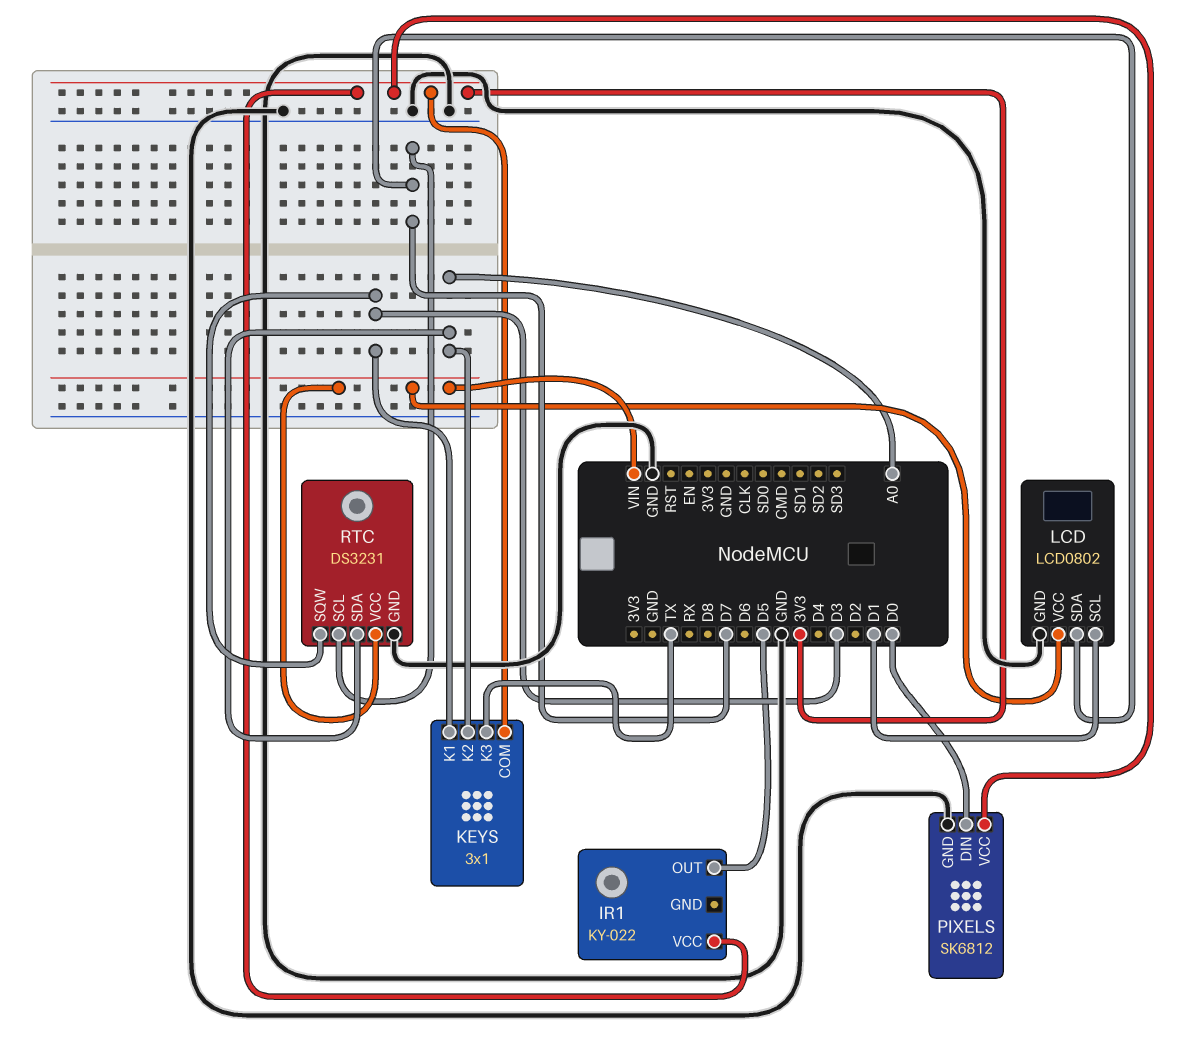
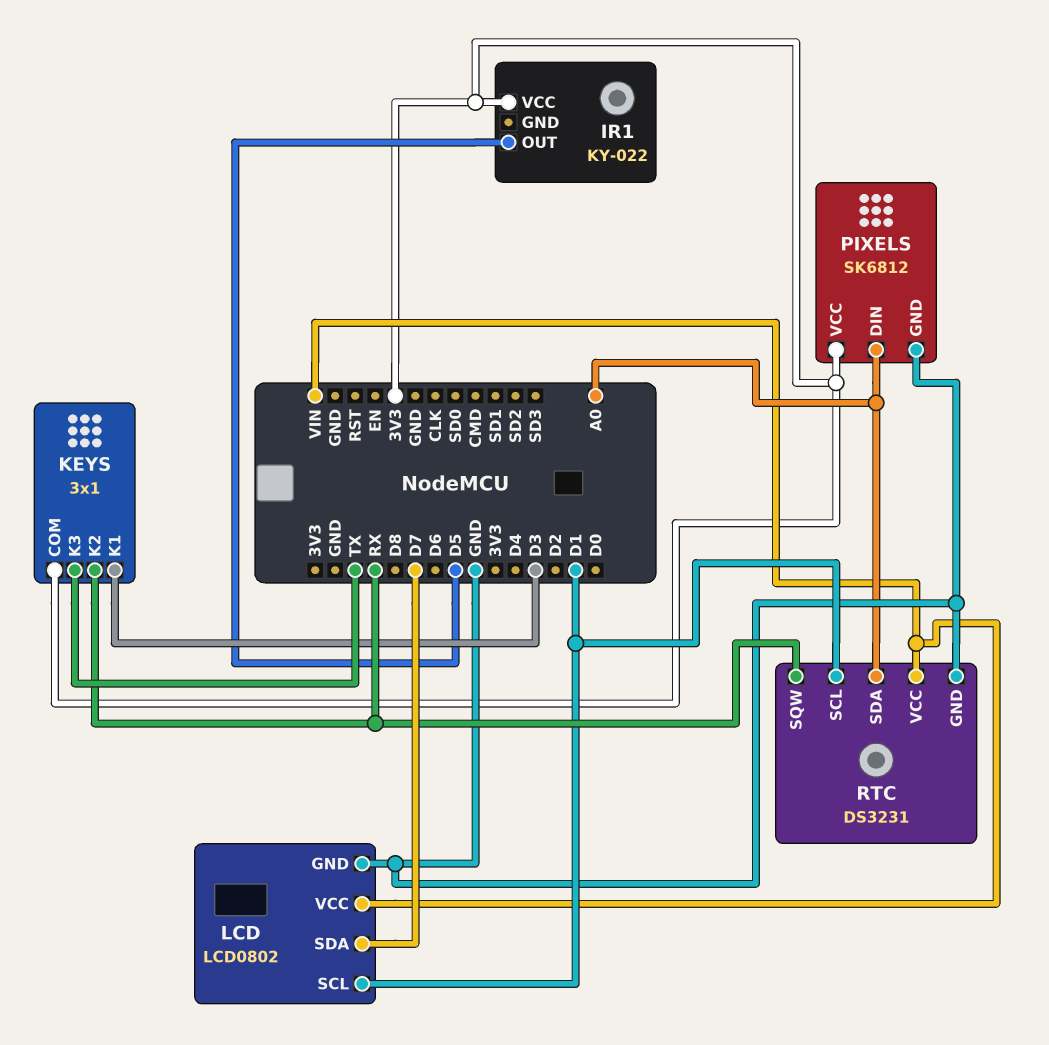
KEYS pin K2: A0 -> RX
PIXELS pin DIN: D0 -> A0
RTC pin SCL: D7 -> D1
RTC pin SQW: D3 -> RX

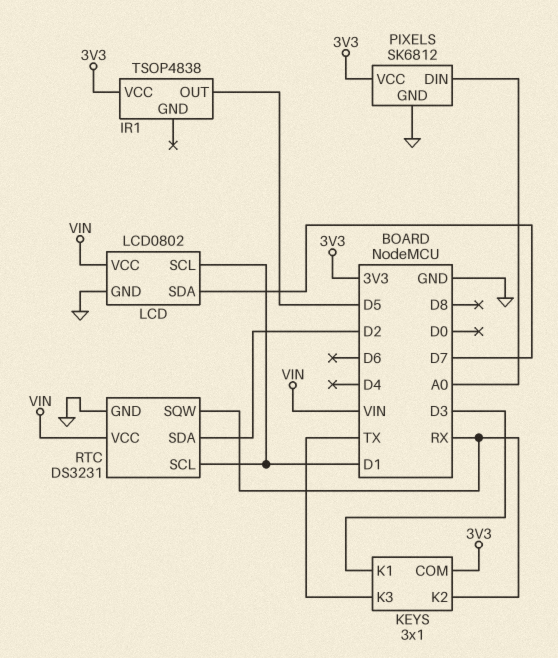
IR1: KY-022 -> TSOP4838
RTC pin SDA: A0 -> D2

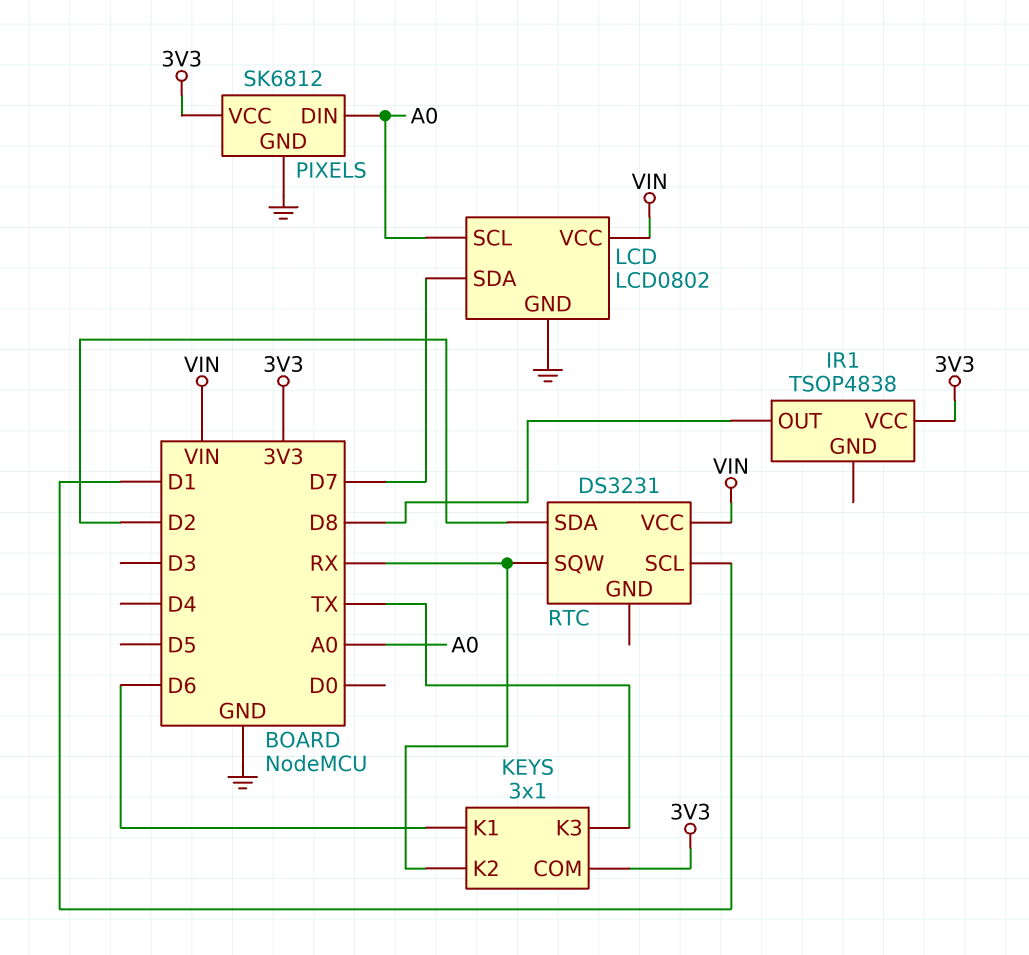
IR1 pin OUT: D5 -> D8
KEYS pin K1: D3 -> D6
LCD pin SCL: D1 -> A0
RTC pin GND: GND -> none

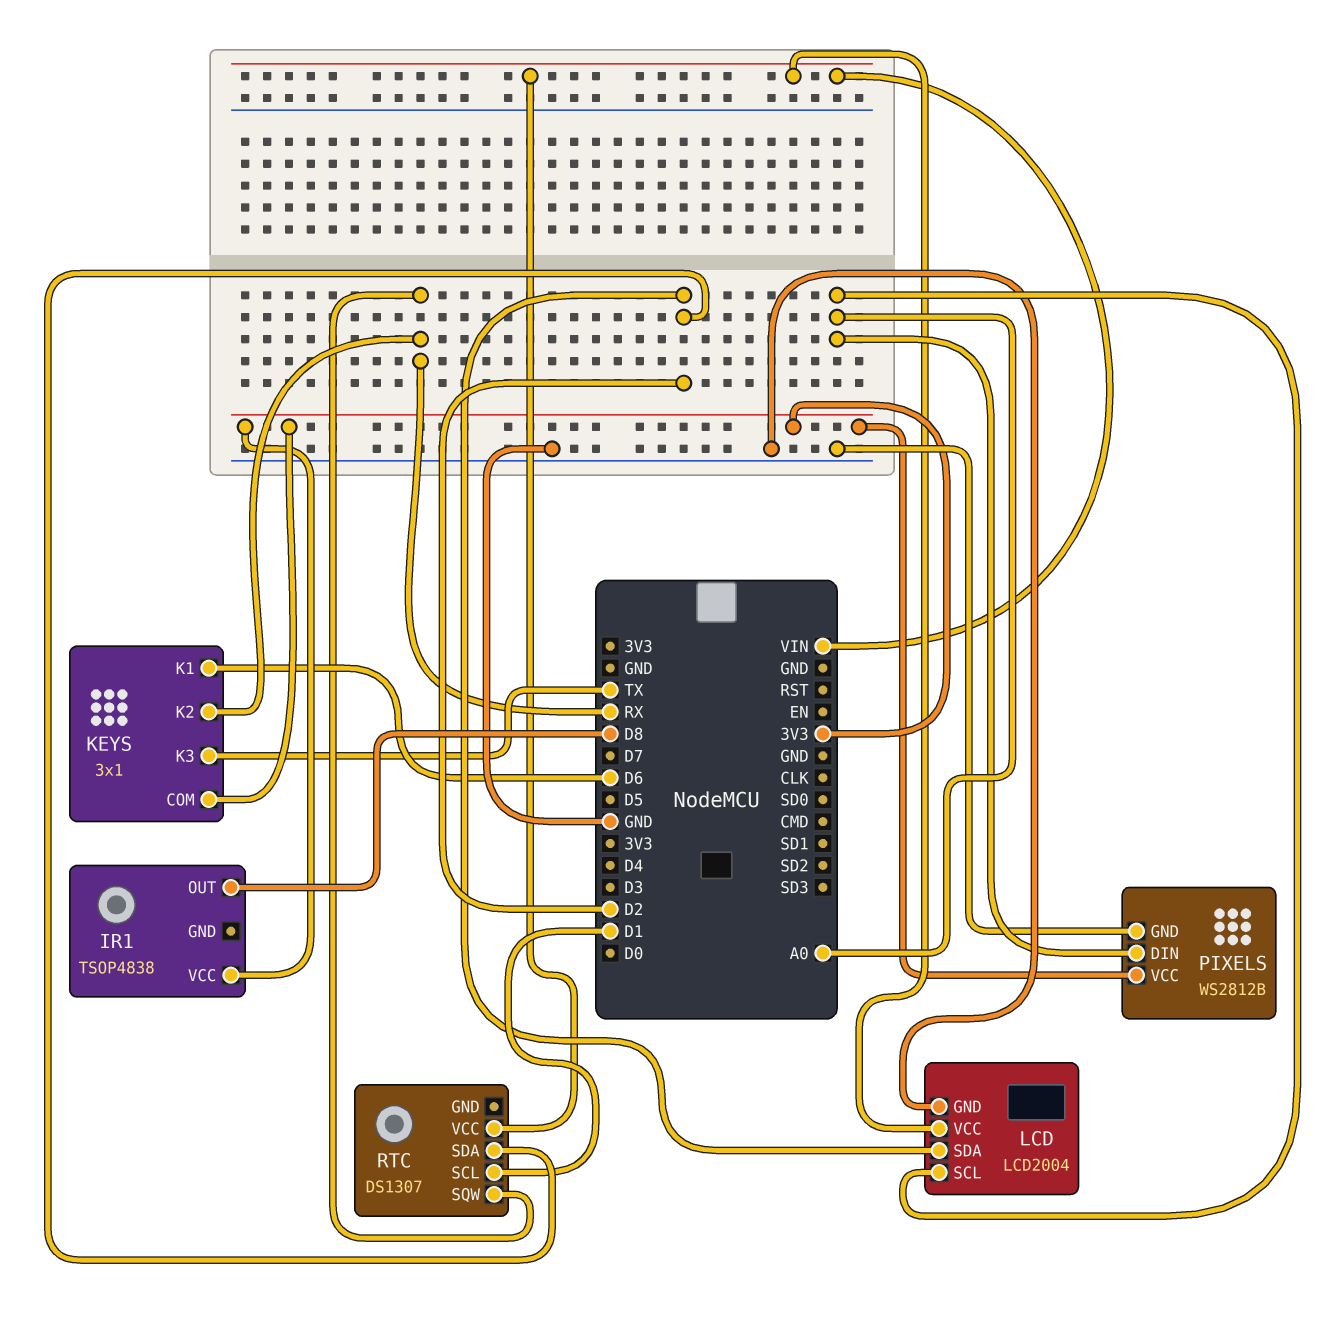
LCD: LCD0802 -> LCD2004
LCD pin SDA: D7 -> D2
PIXELS: SK6812 -> WS2812B
RTC: DS3231 -> DS1307

